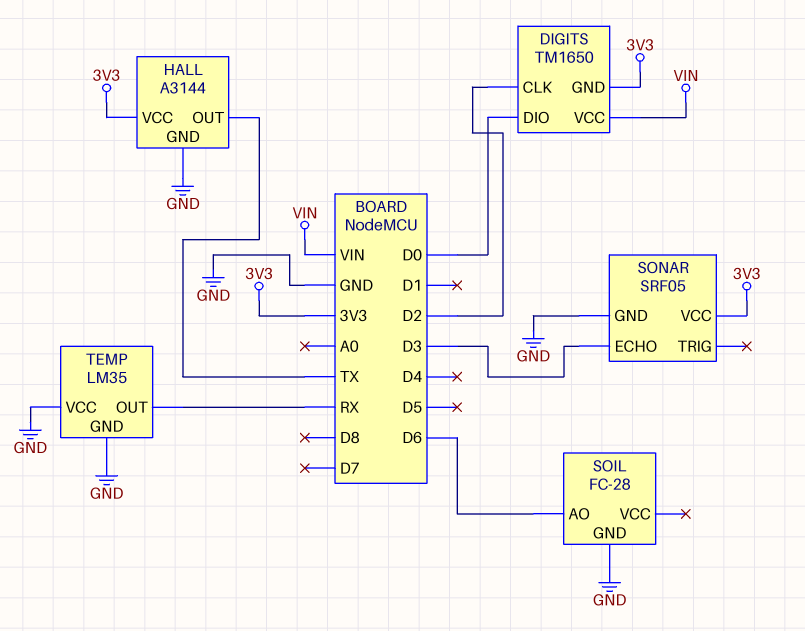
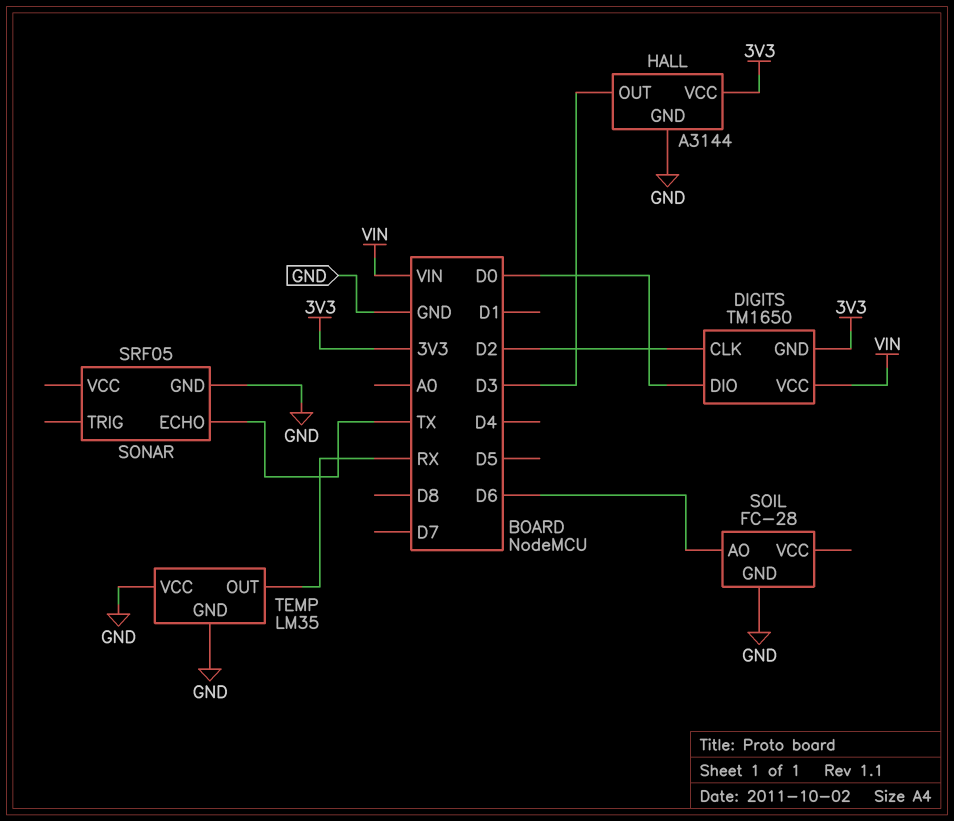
HALL pin OUT: TX -> D3
SONAR pin ECHO: D3 -> TX
SONAR pin VCC: 3V3 -> none

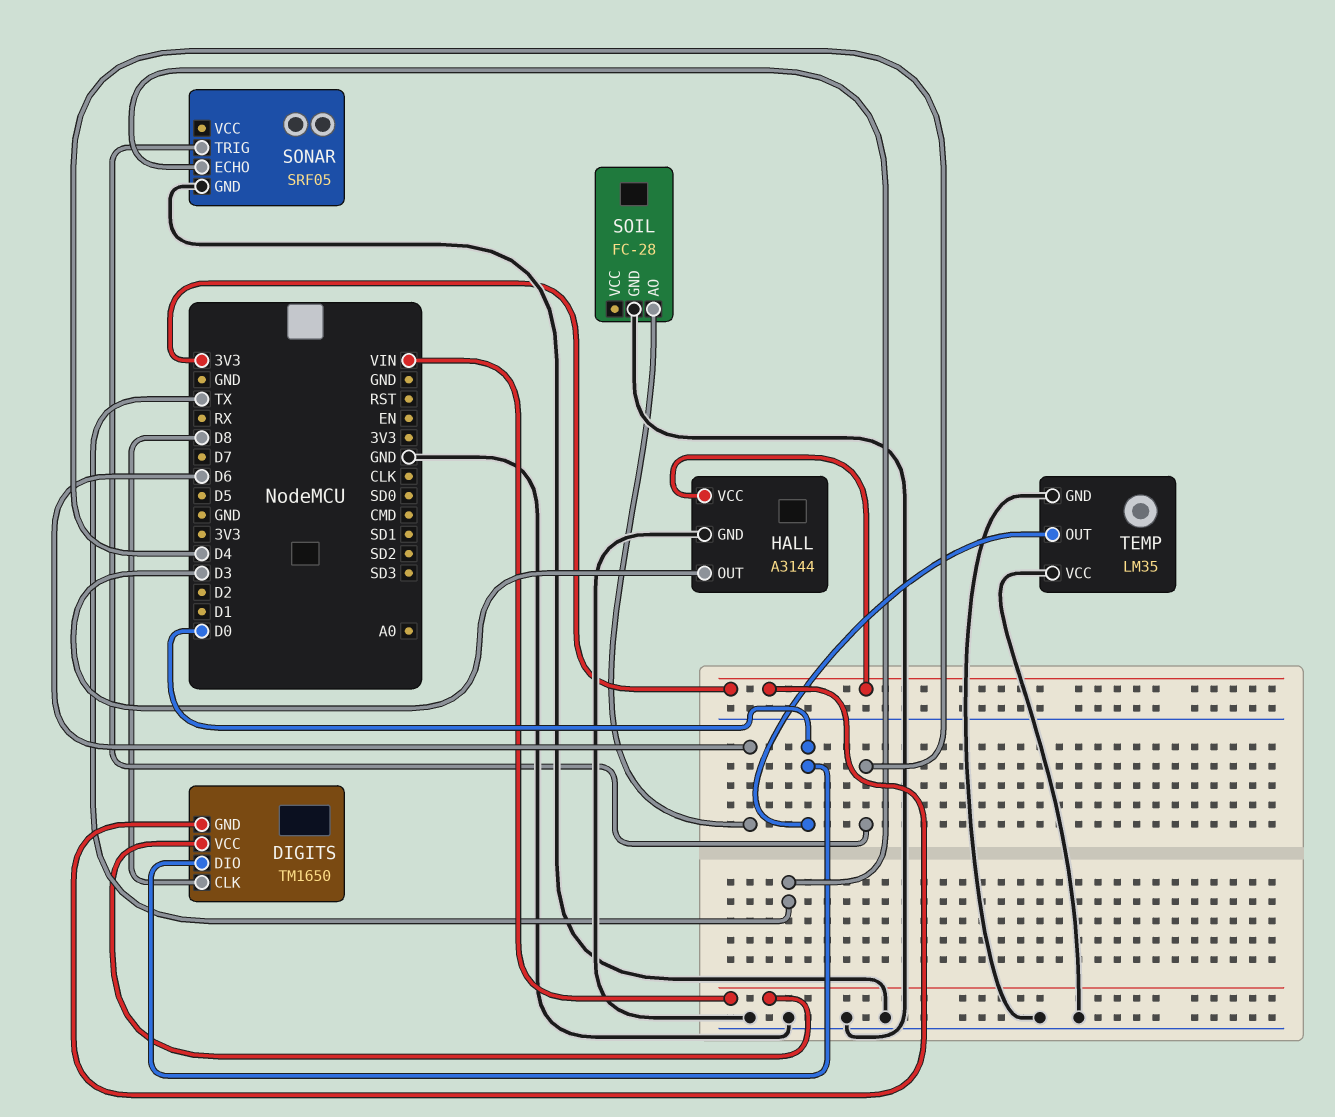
DIGITS pin CLK: D2 -> D8
SONAR pin TRIG: none -> D4
TEMP pin OUT: RX -> D0

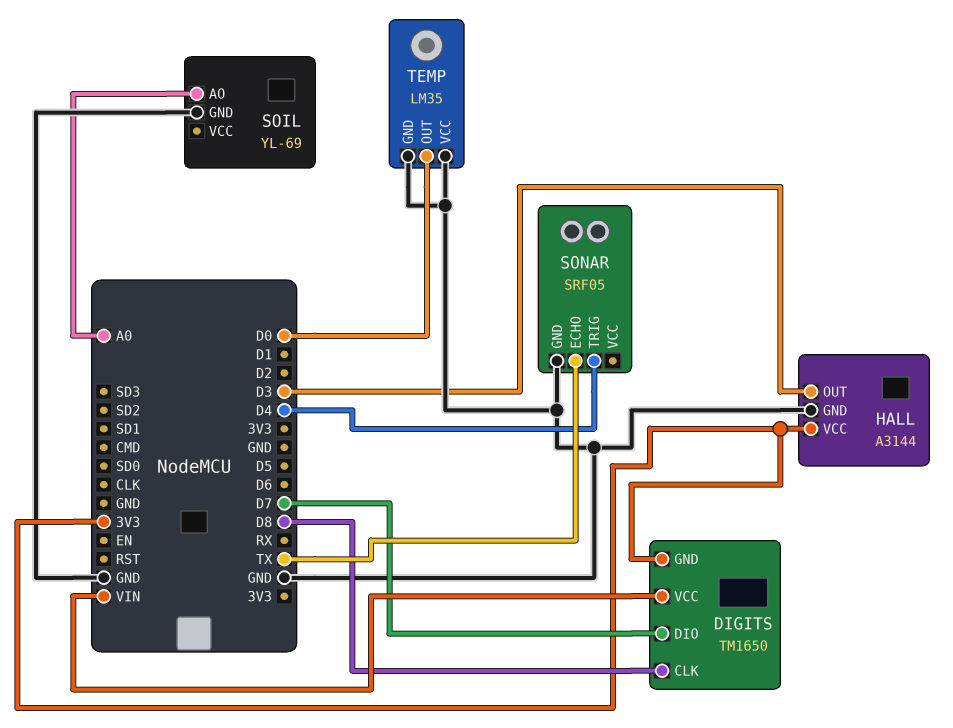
DIGITS pin DIO: D0 -> D7
SOIL: FC-28 -> YL-69
SOIL pin AO: D6 -> A0

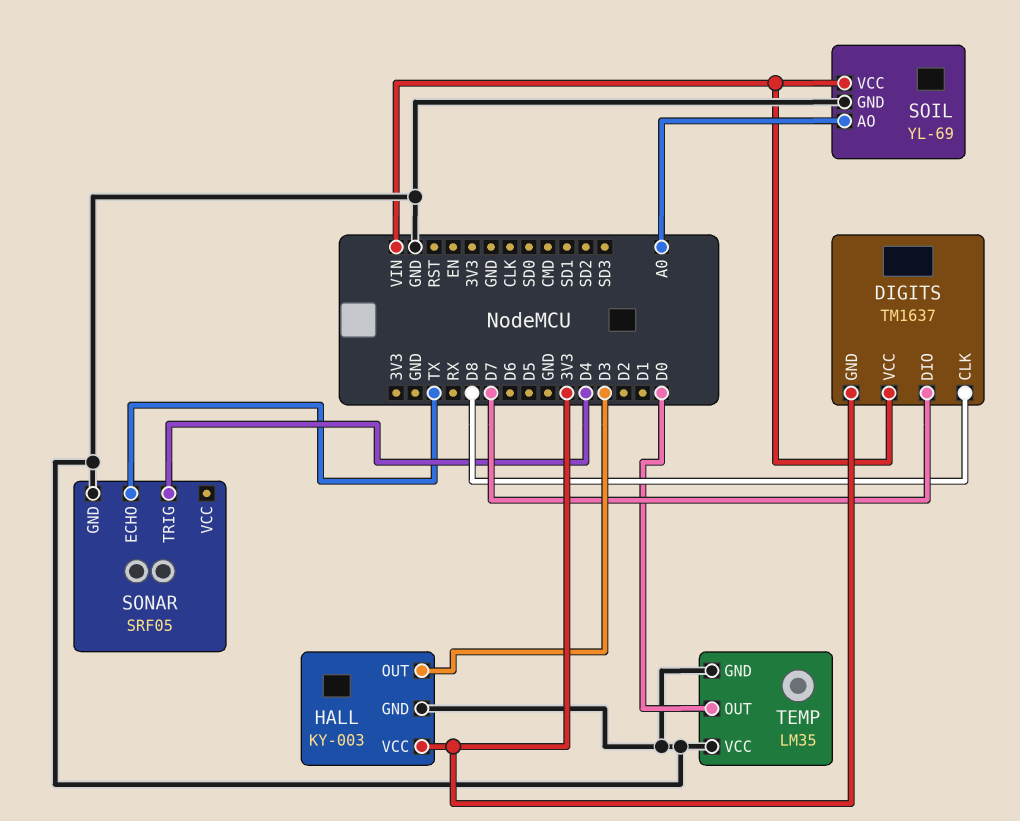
DIGITS: TM1650 -> TM1637
HALL: A3144 -> KY-003
SOIL pin VCC: none -> VIN

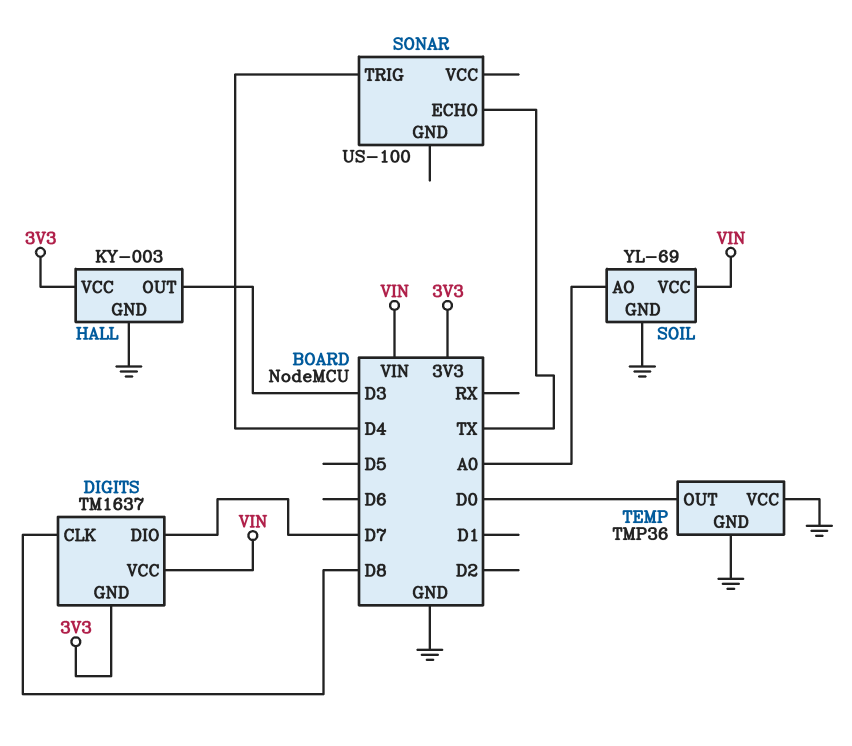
SONAR: SRF05 -> US-100
SONAR pin GND: GND -> none
TEMP: LM35 -> TMP36

